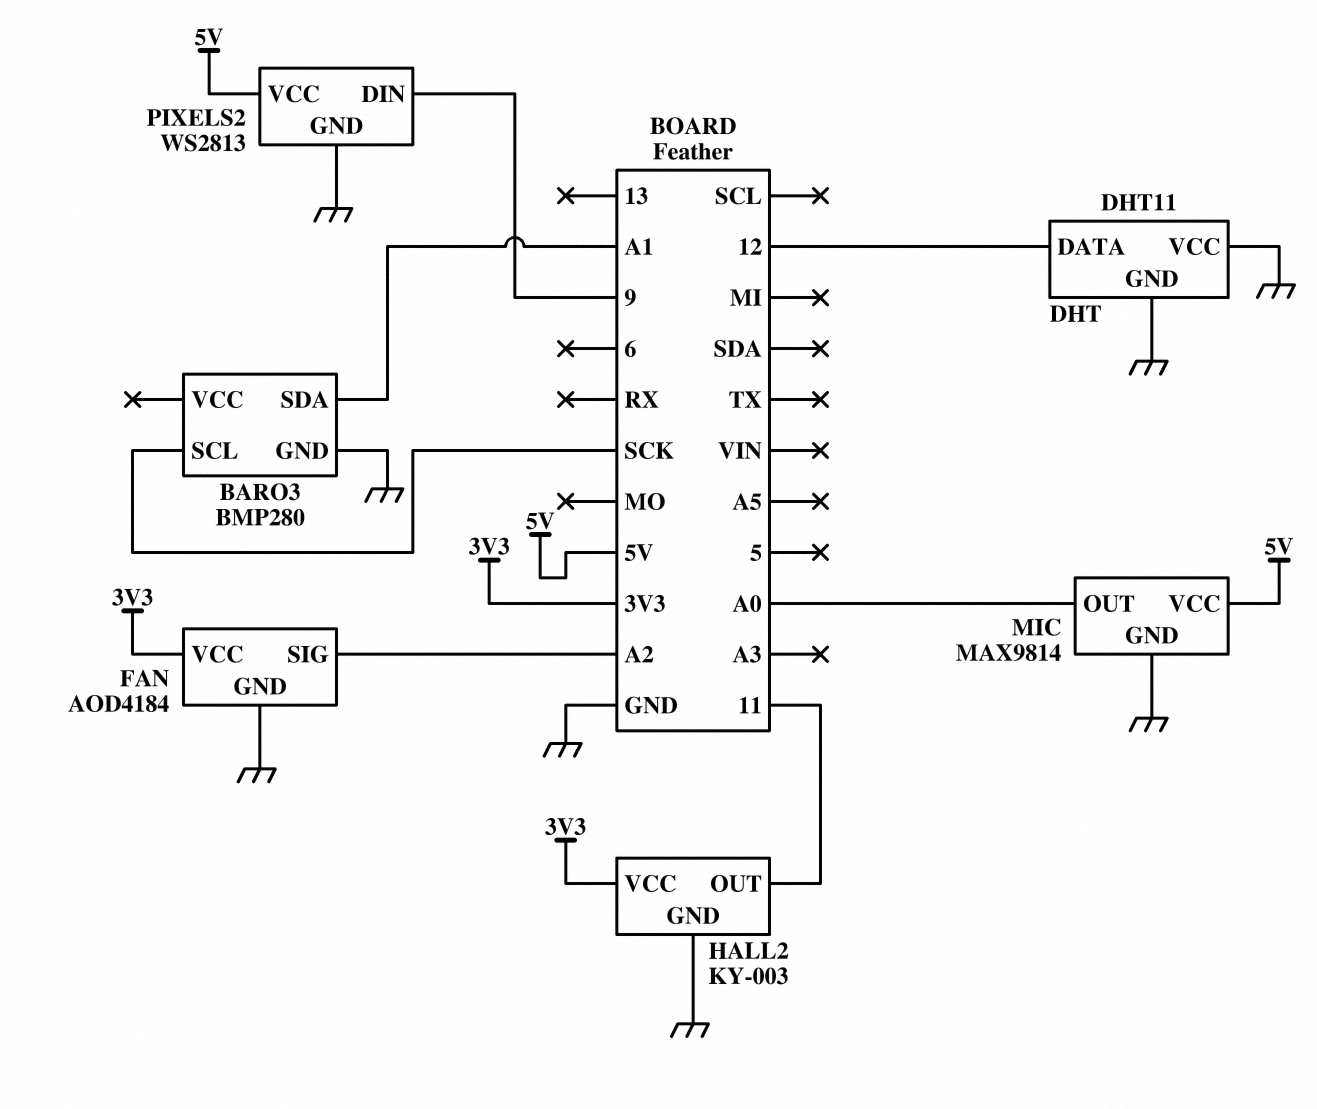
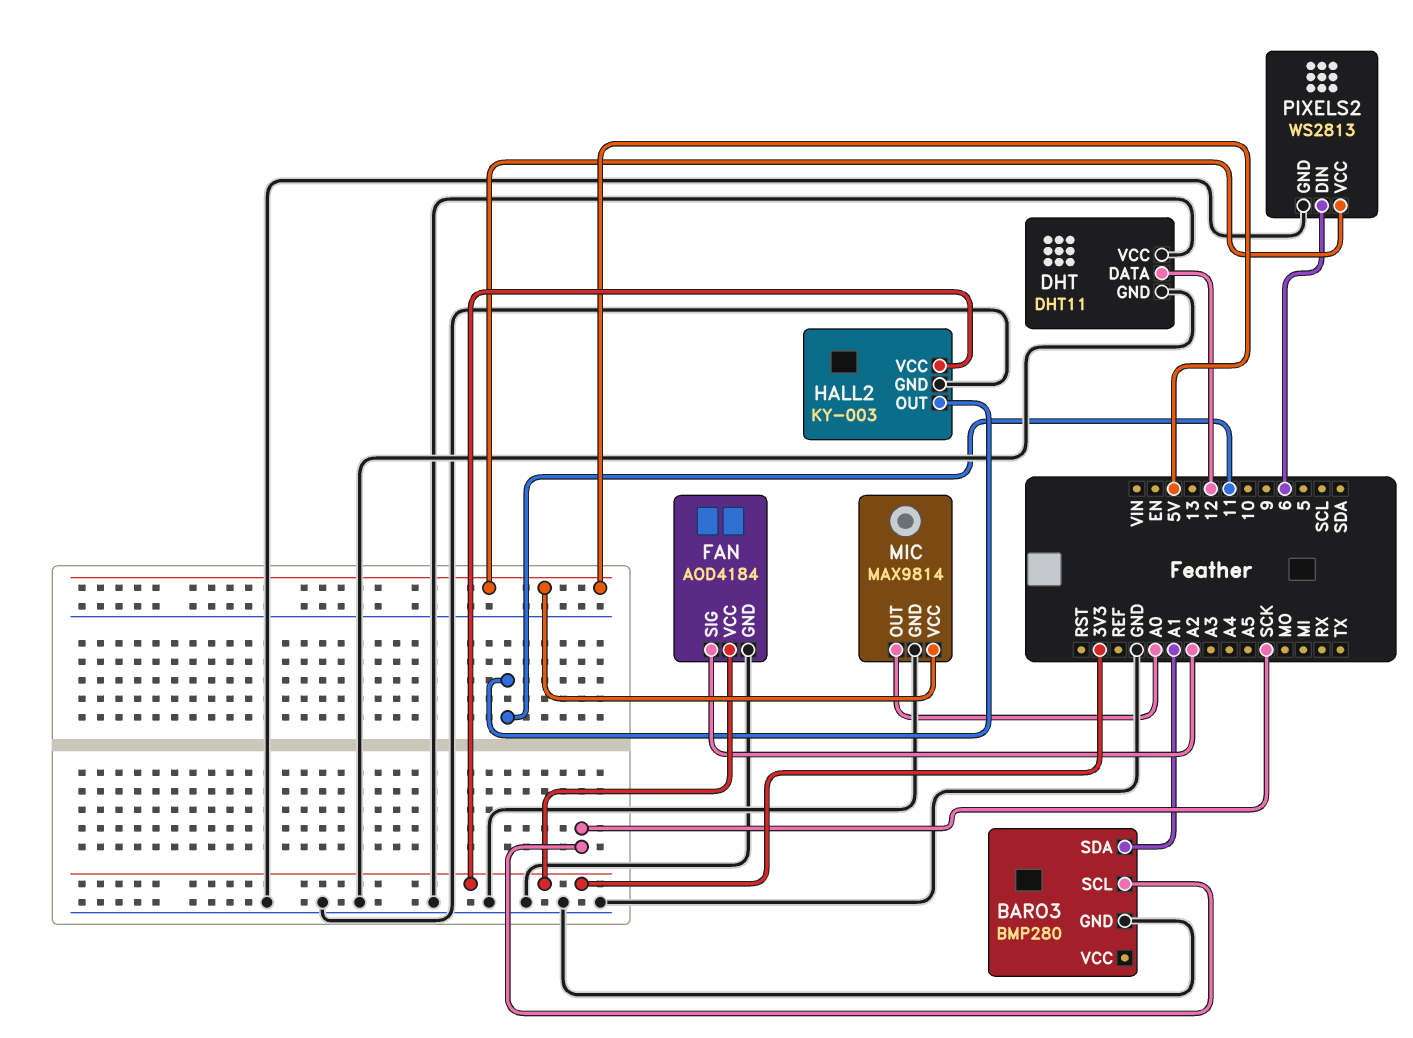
PIXELS2 pin DIN: 9 -> 6

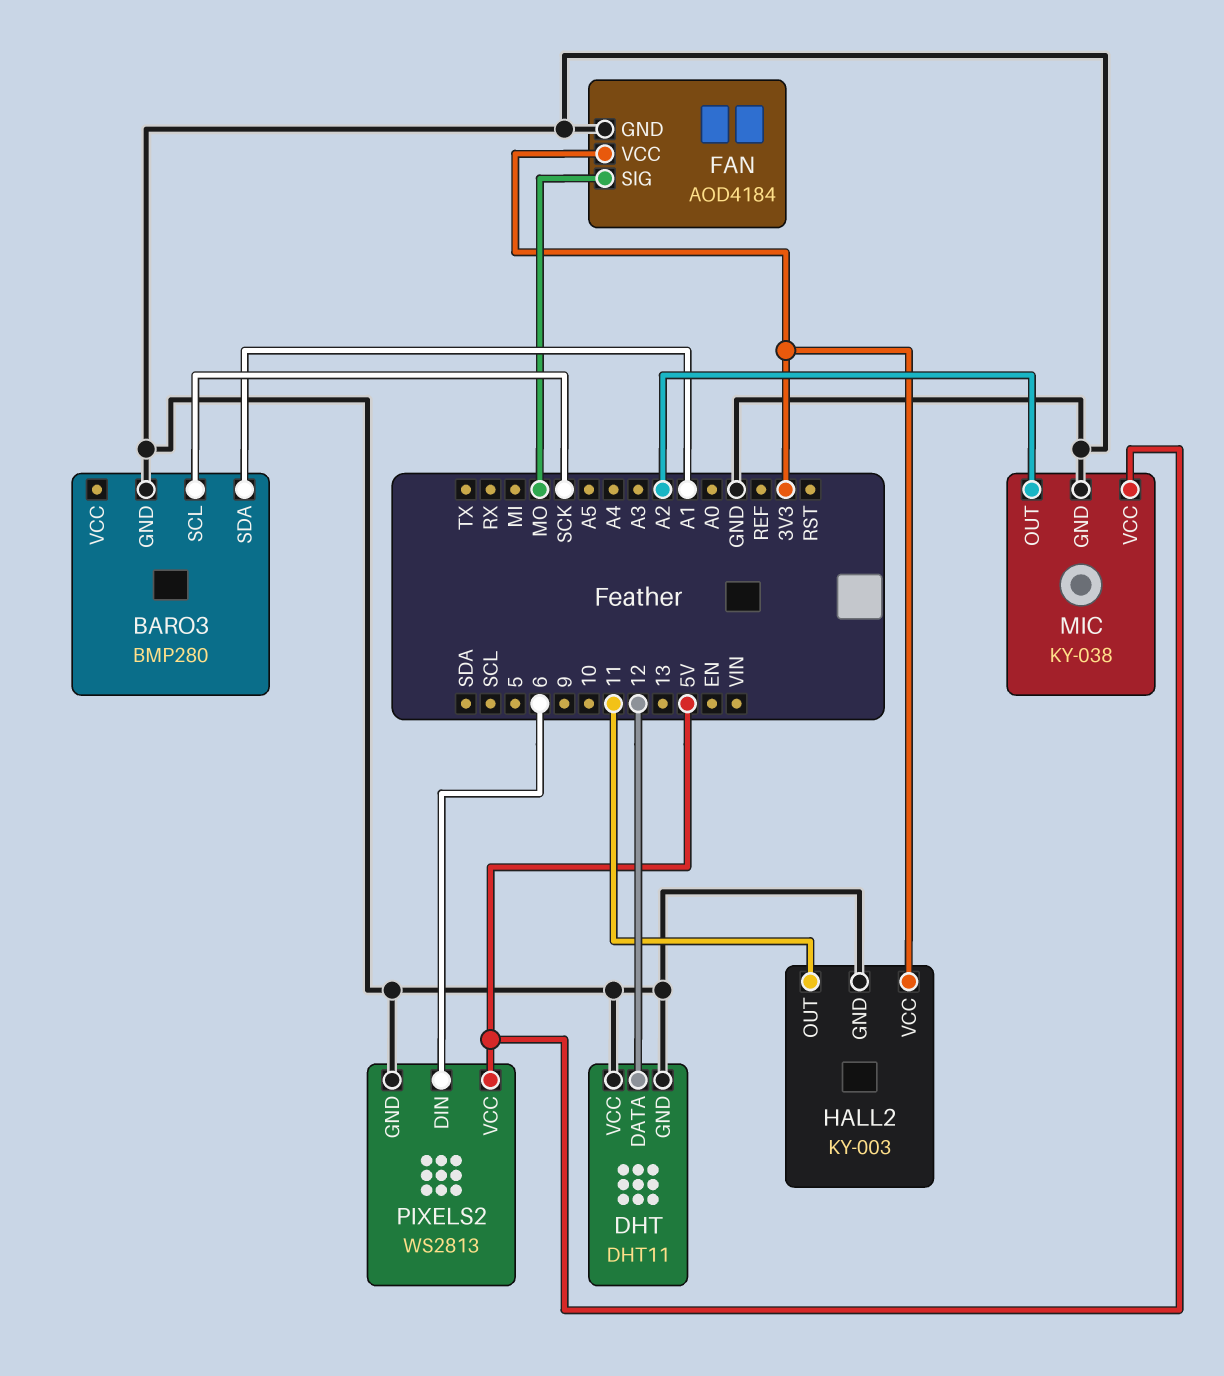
FAN pin SIG: A2 -> MO
MIC: MAX9814 -> KY-038
MIC pin OUT: A0 -> A2

